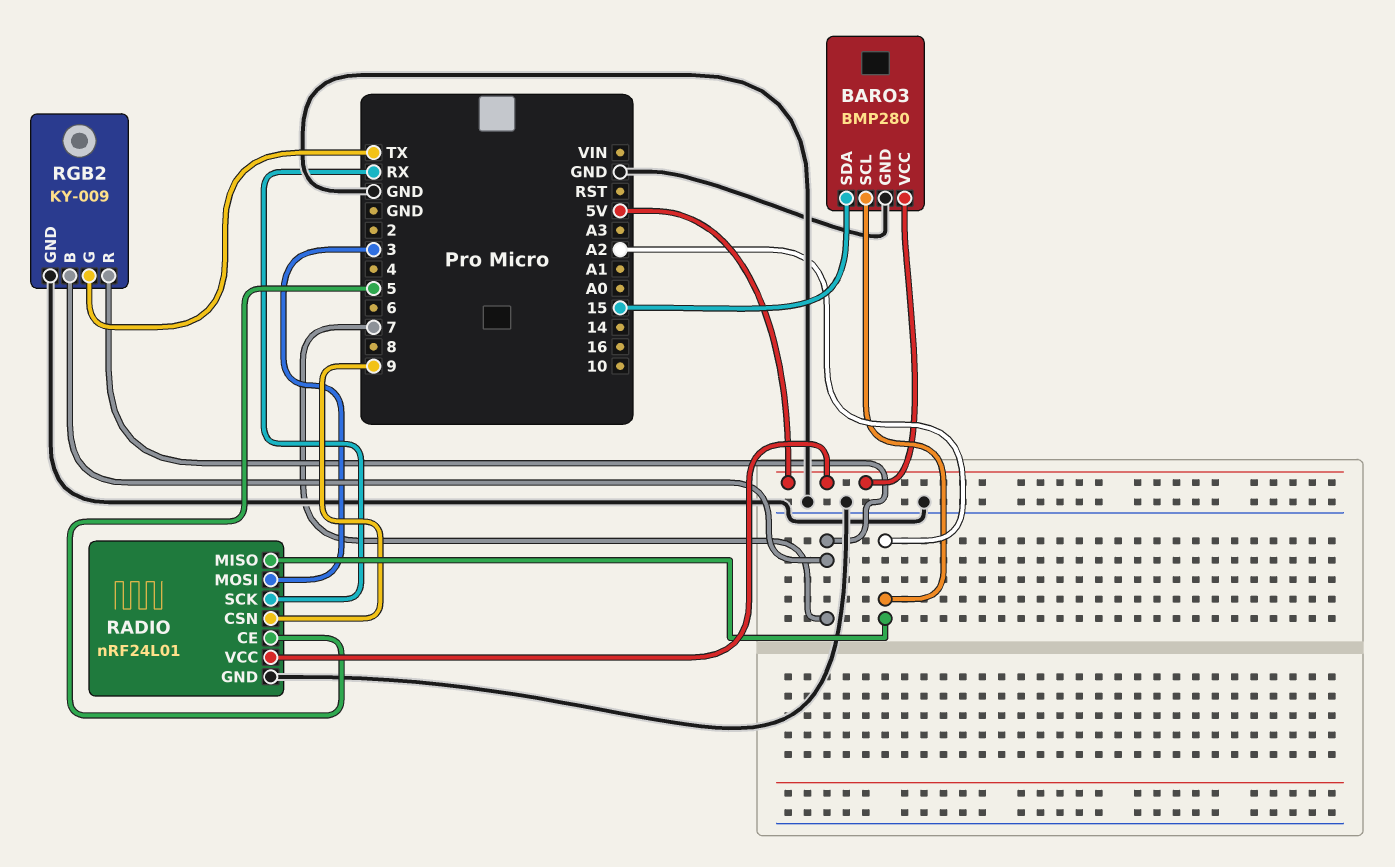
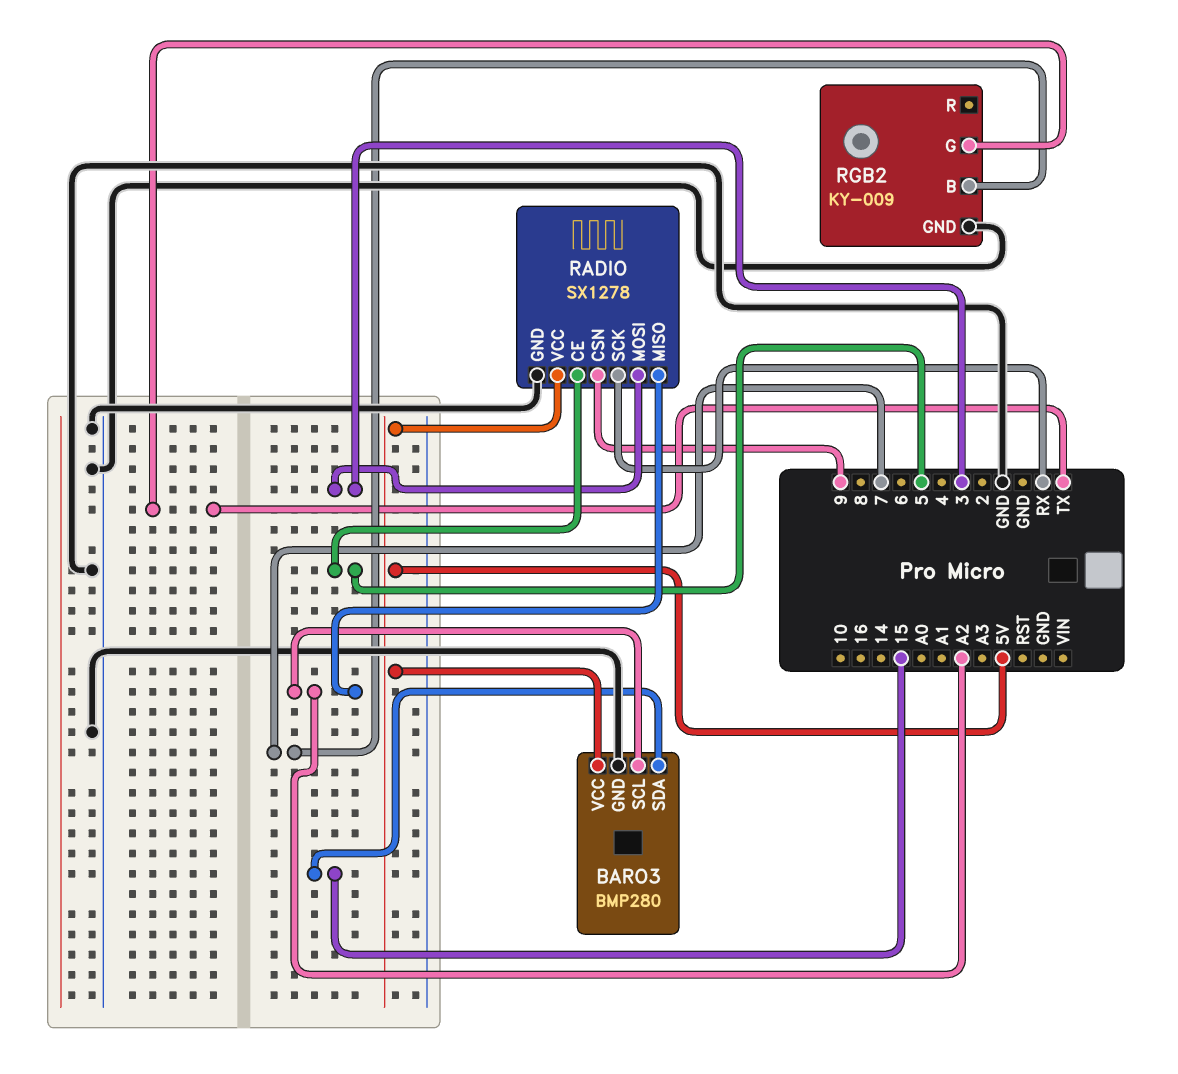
RADIO: nRF24L01 -> SX1278
RGB2 pin R: 7 -> none

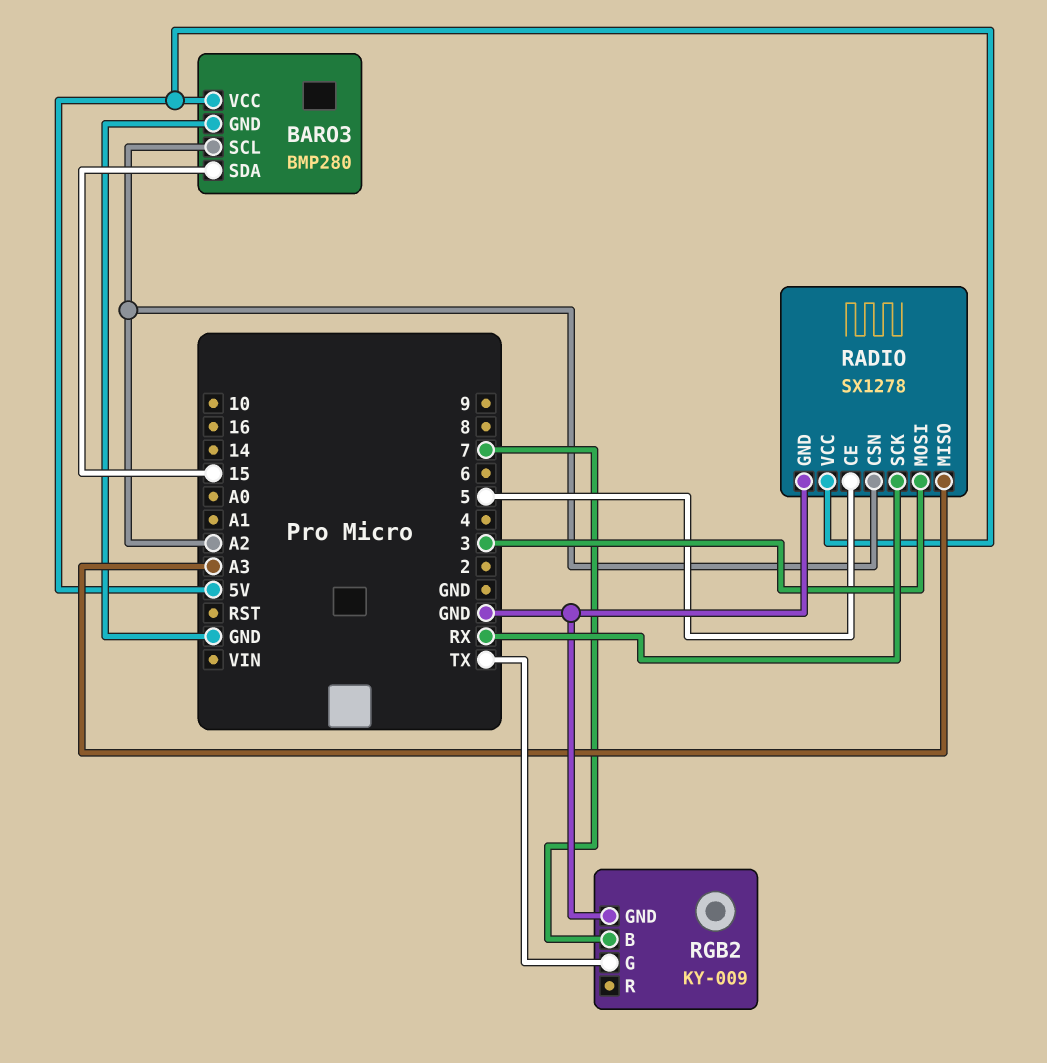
RADIO pin CSN: 9 -> A2
RADIO pin MISO: A2 -> A3

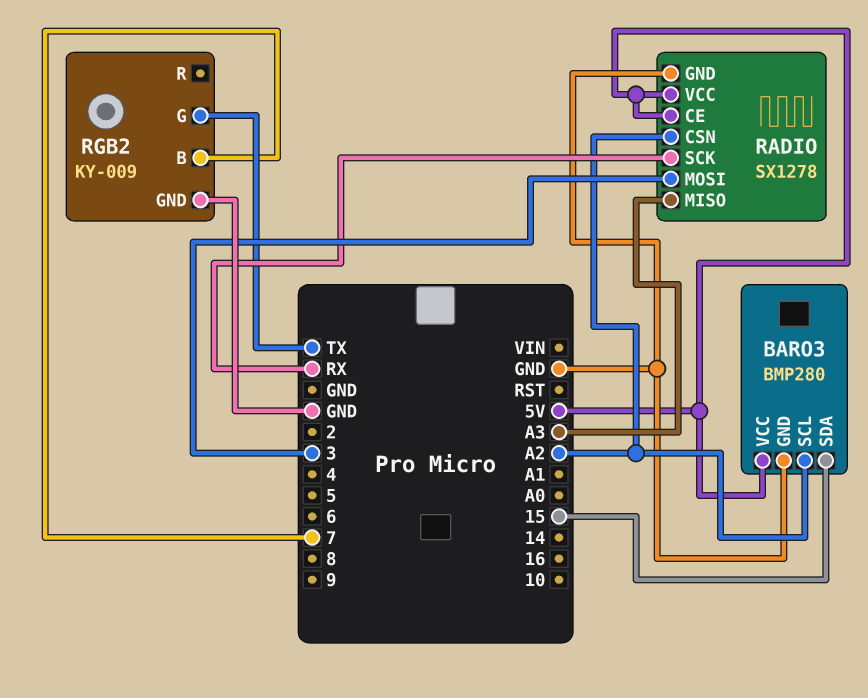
RADIO pin CE: 5 -> 5V

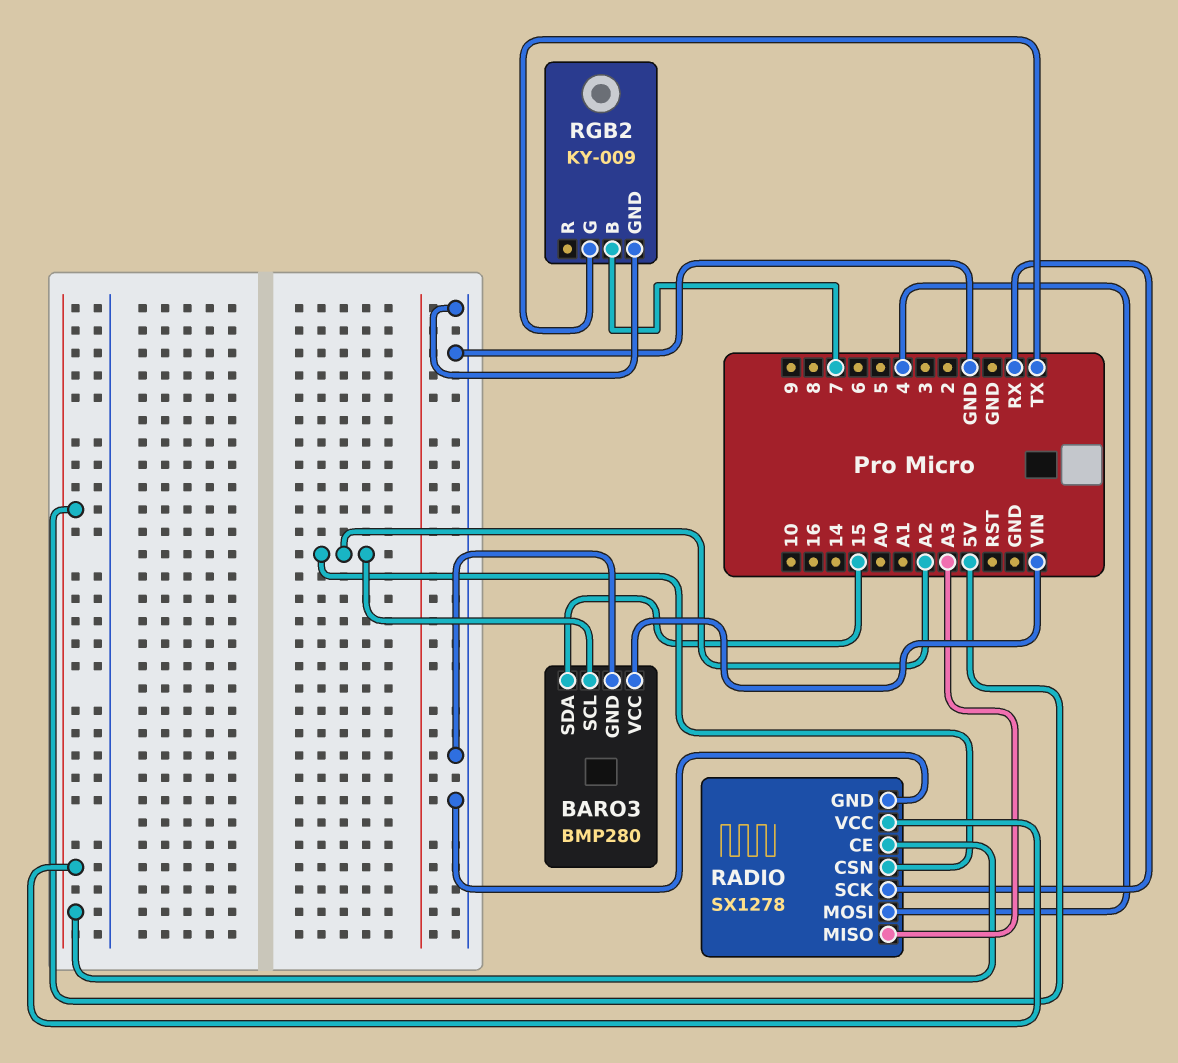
BARO3 pin VCC: 5V -> VIN
RADIO pin MOSI: 3 -> 4

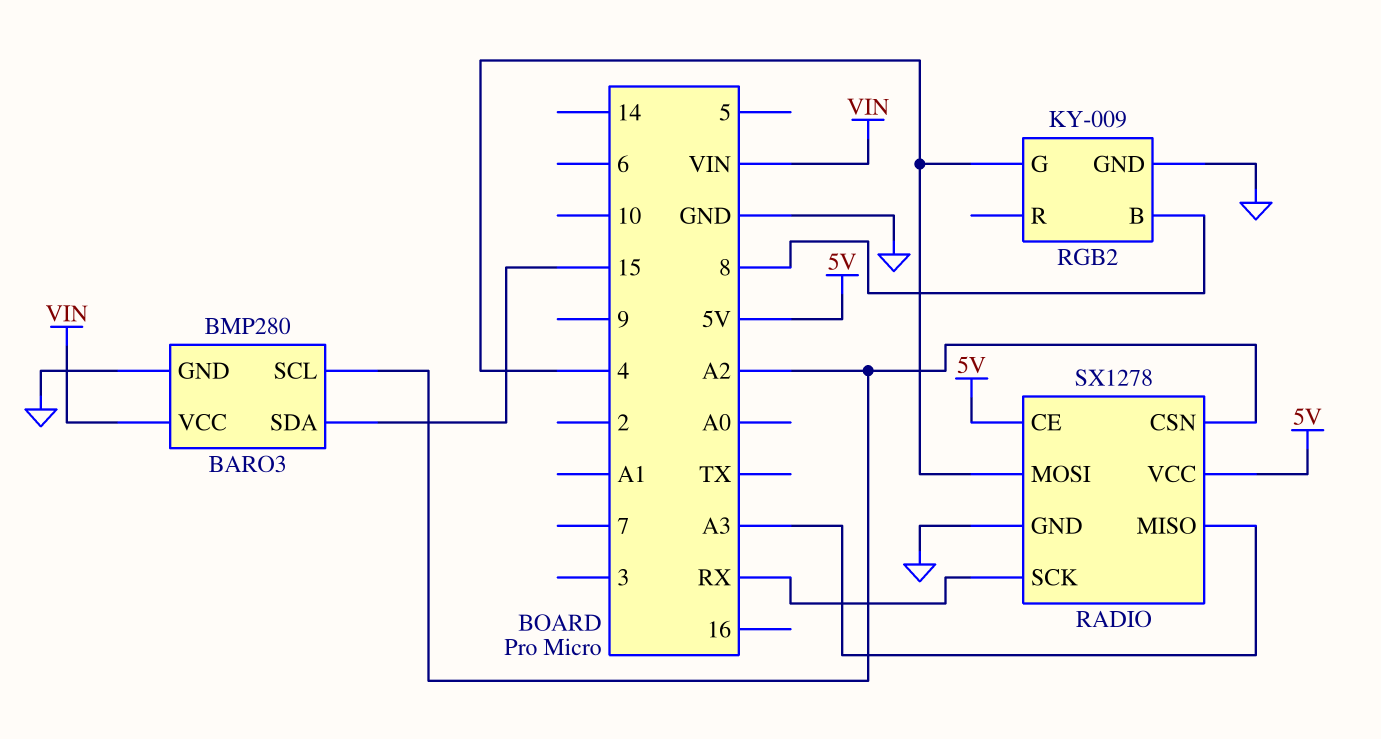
RGB2 pin B: 7 -> 8
RGB2 pin G: TX -> 4

